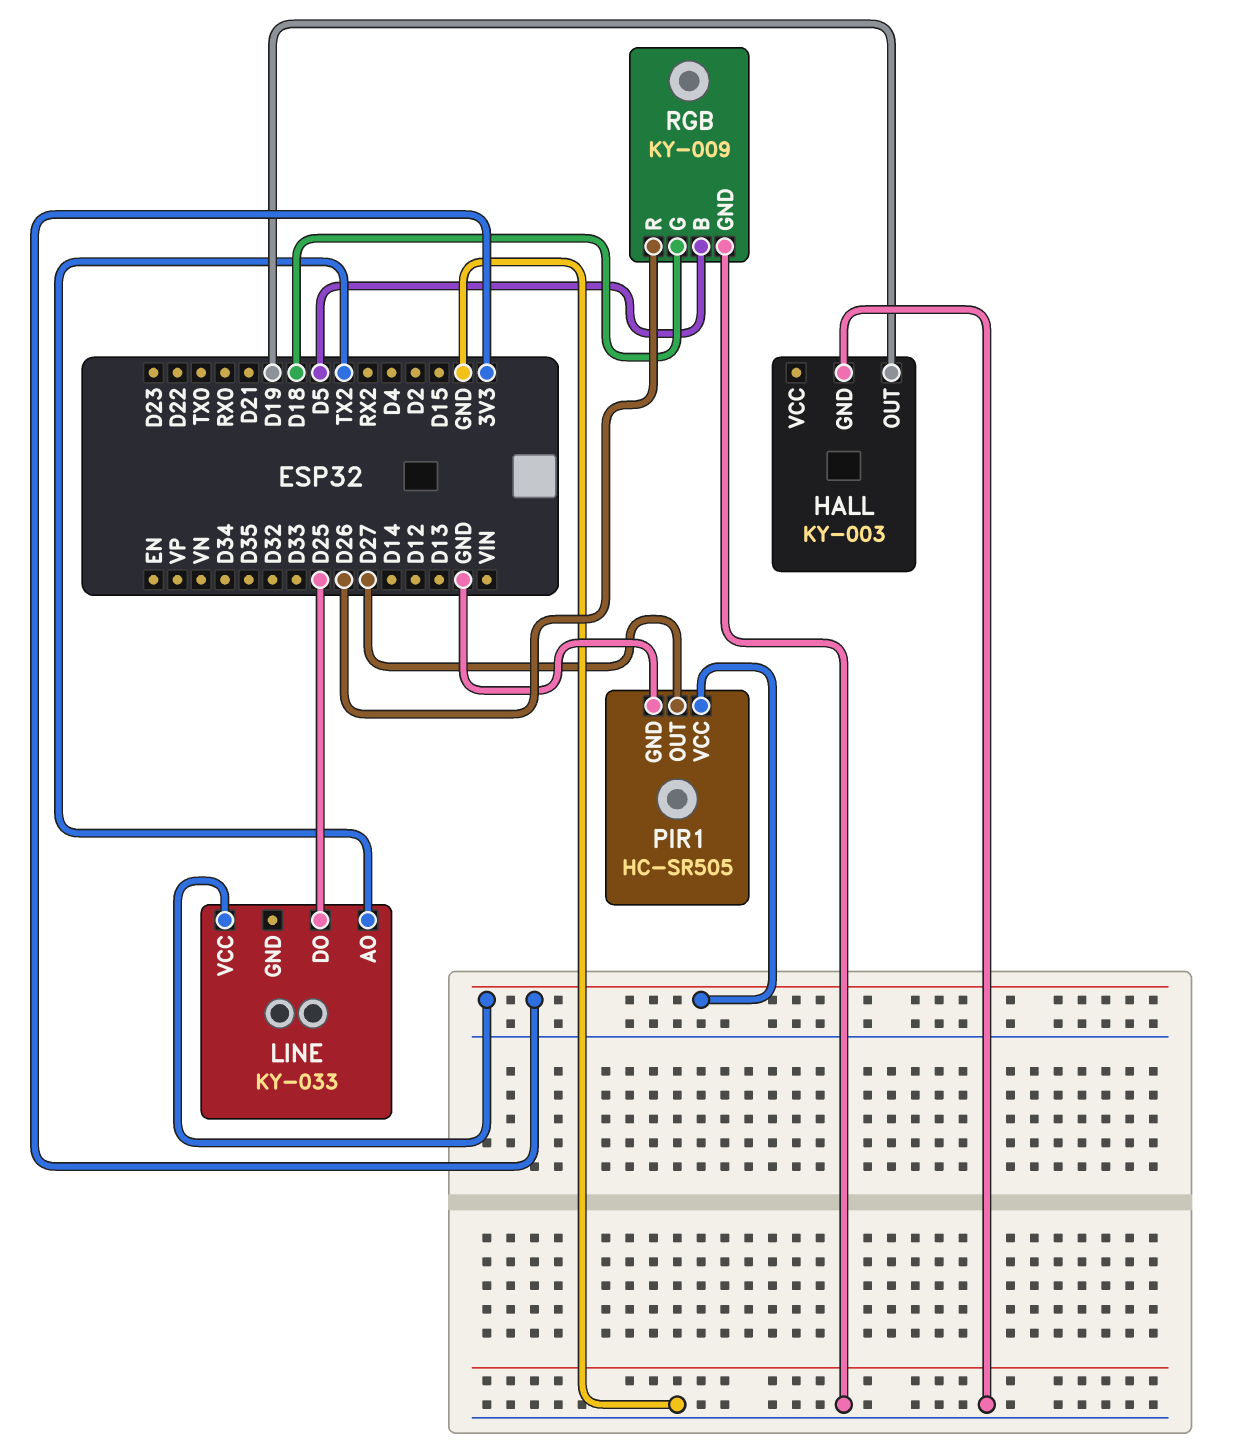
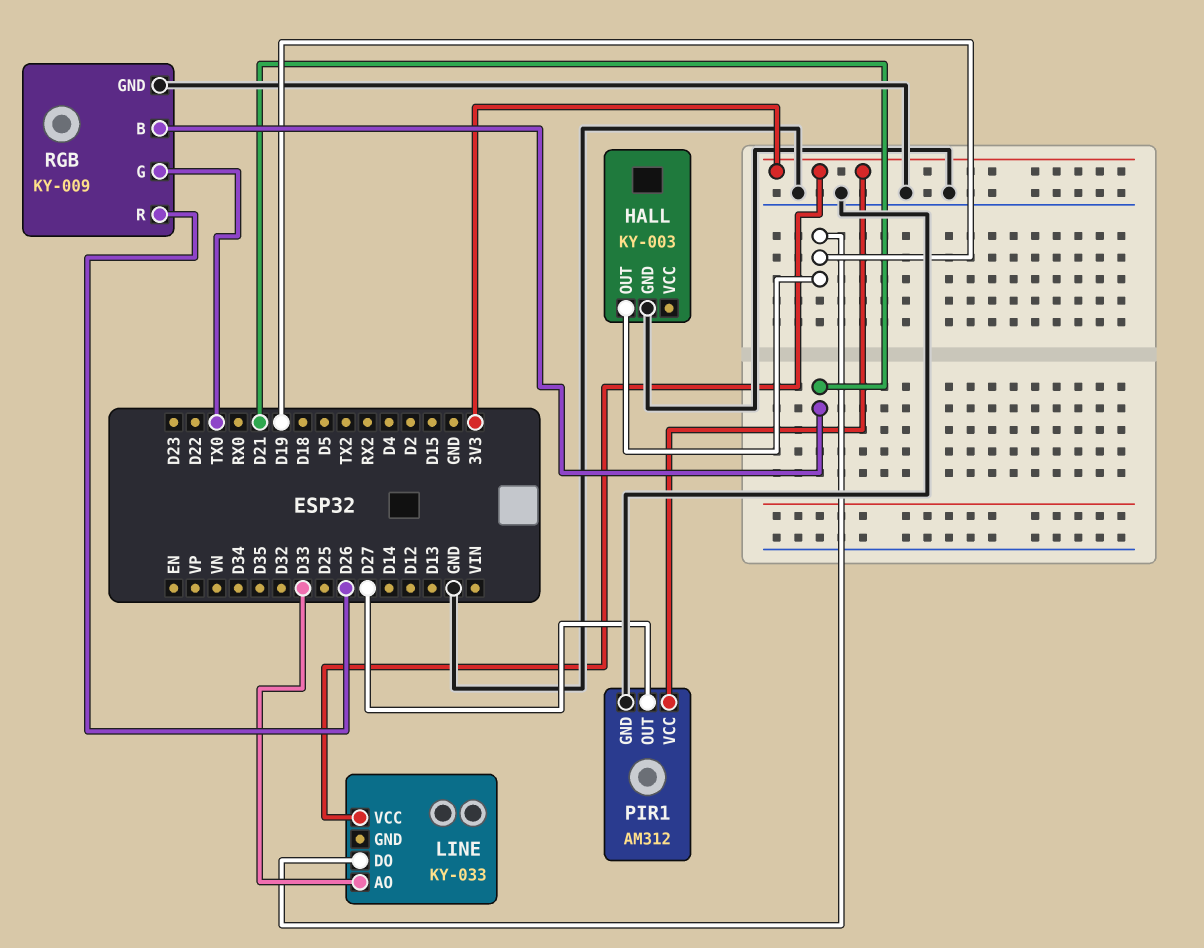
LINE pin AO: TX2 -> D33
LINE pin DO: D25 -> D19
PIR1: HC-SR505 -> AM312
RGB pin B: D5 -> D21
RGB pin G: D18 -> TX0

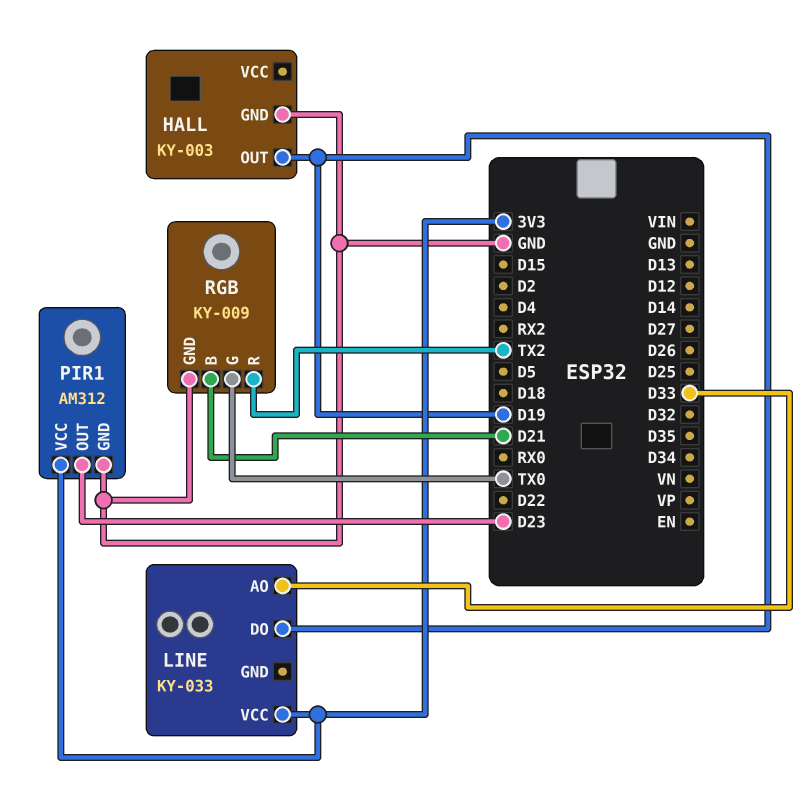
PIR1 pin OUT: D27 -> D23
RGB pin R: D26 -> TX2

